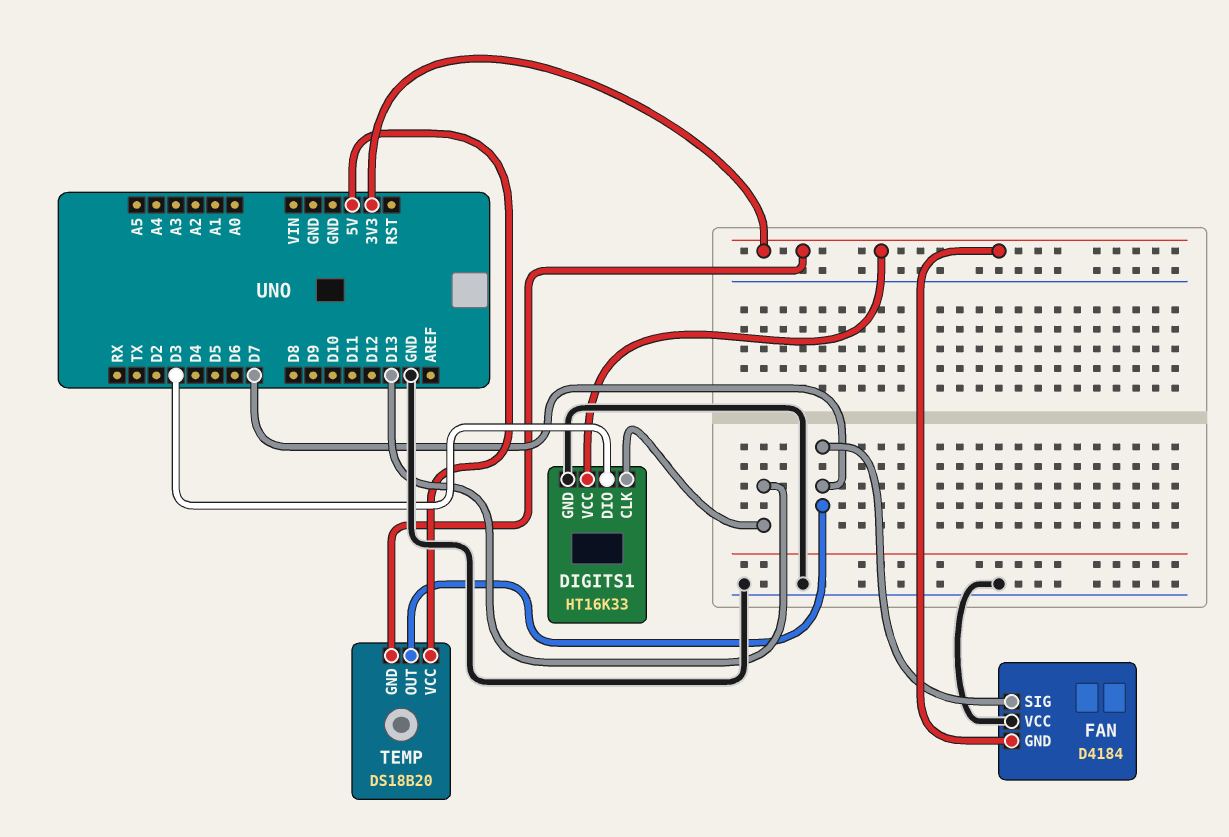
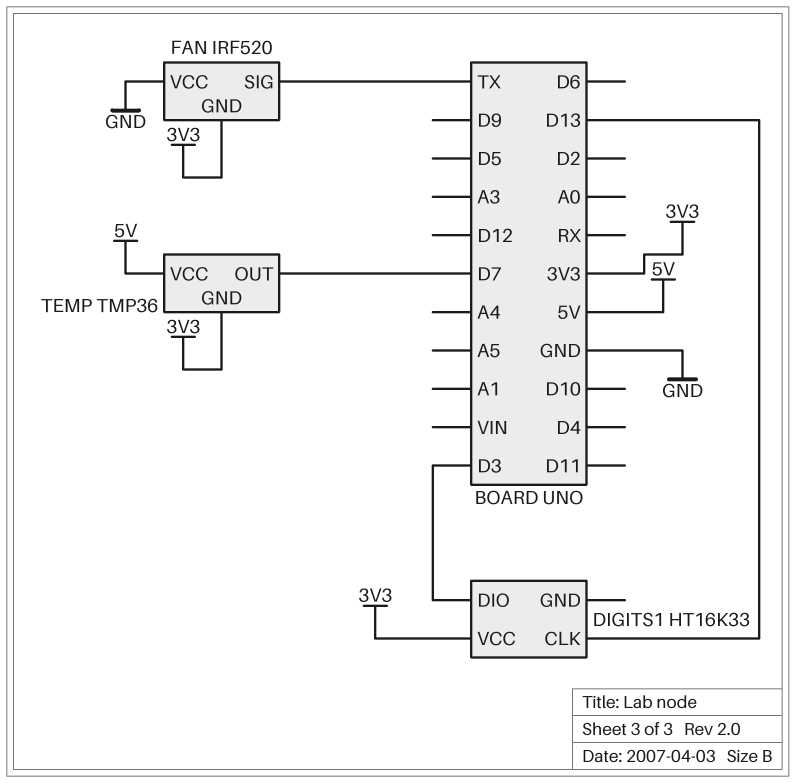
DIGITS1 pin GND: GND -> none
FAN: D4184 -> IRF520
FAN pin SIG: D7 -> TX
TEMP: DS18B20 -> TMP36

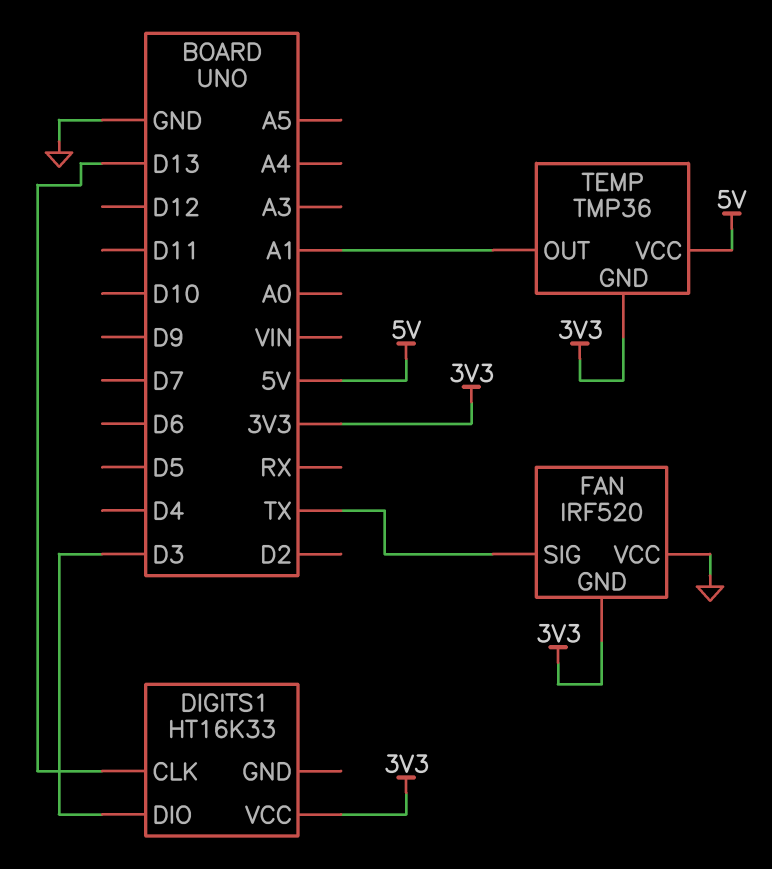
TEMP pin OUT: D7 -> A1

